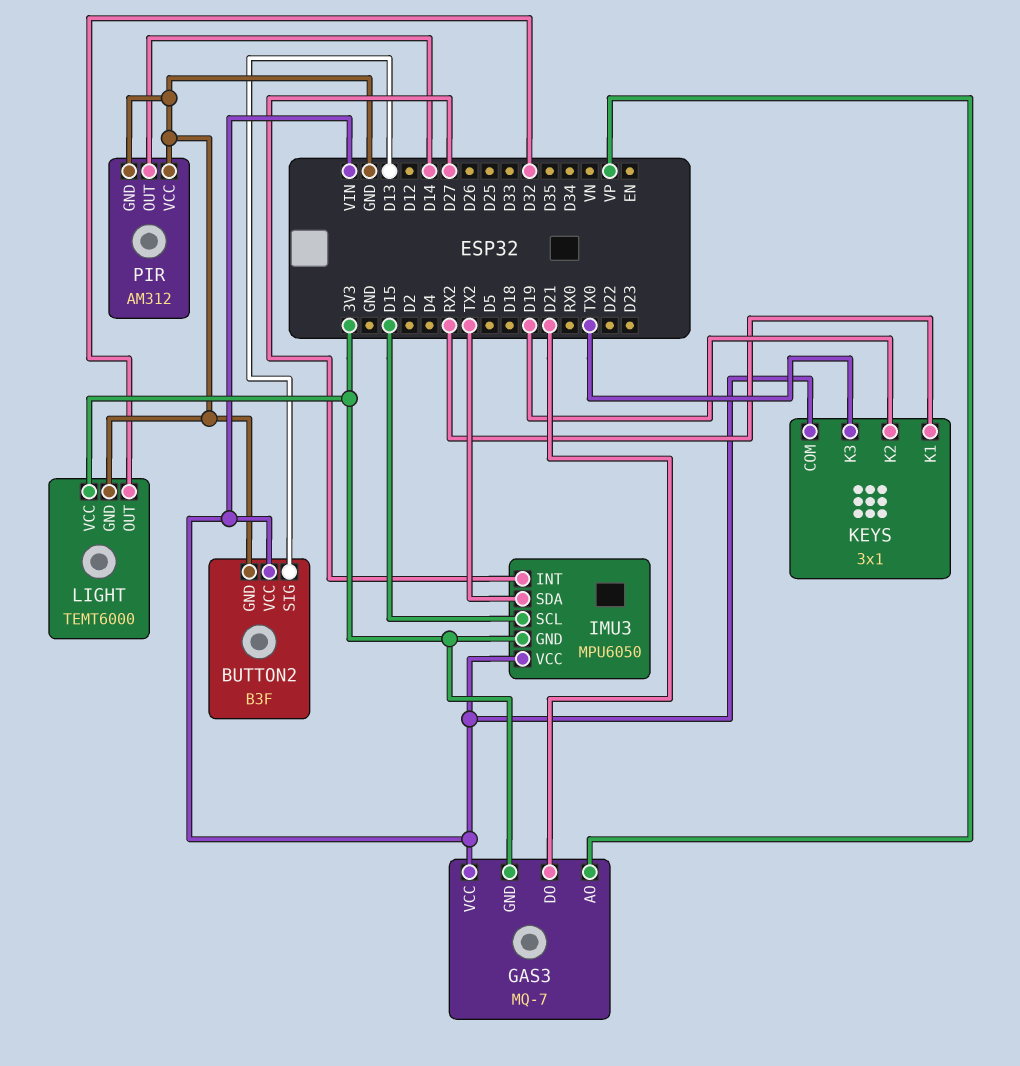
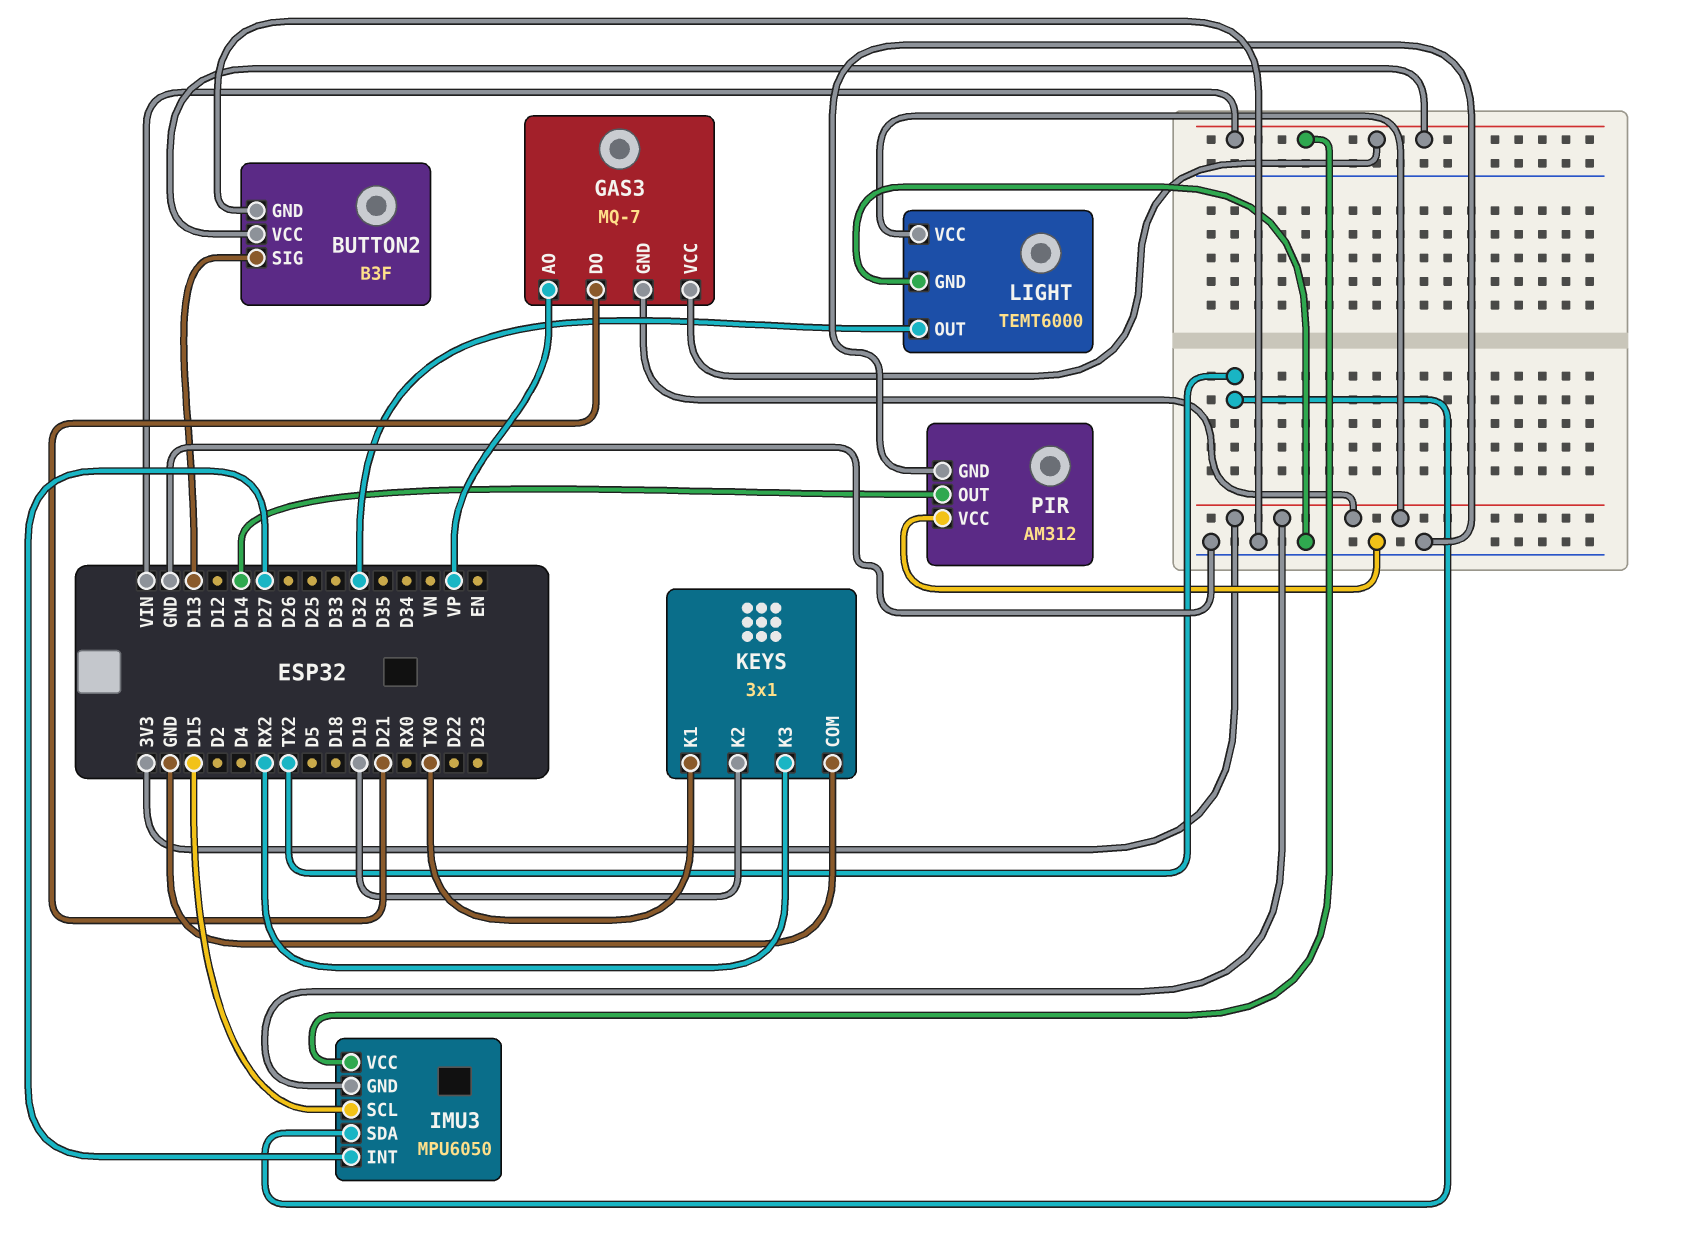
KEYS pin COM: VIN -> GND
KEYS pin K1: RX2 -> TX0
KEYS pin K3: TX0 -> RX2

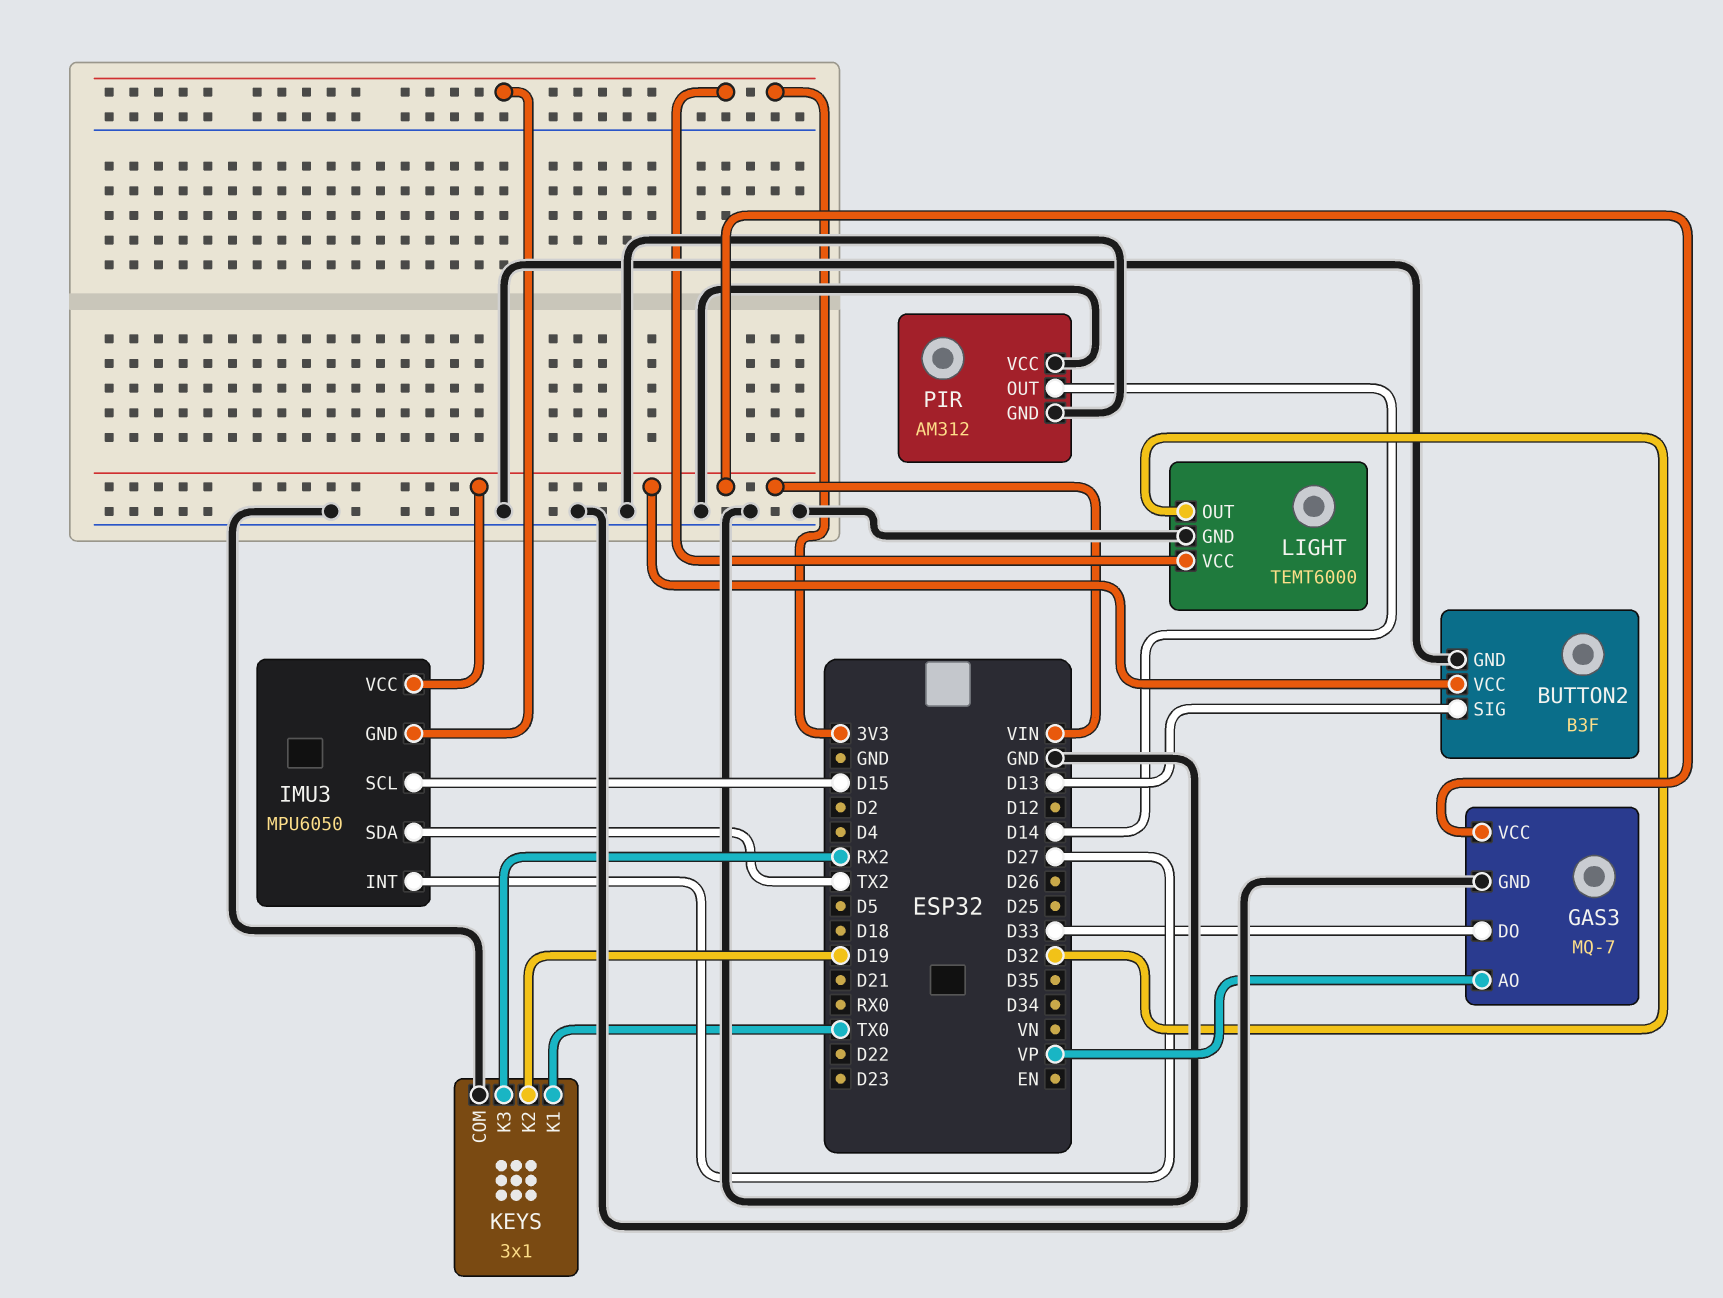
GAS3 pin DO: D21 -> D33
GAS3 pin GND: 3V3 -> GND

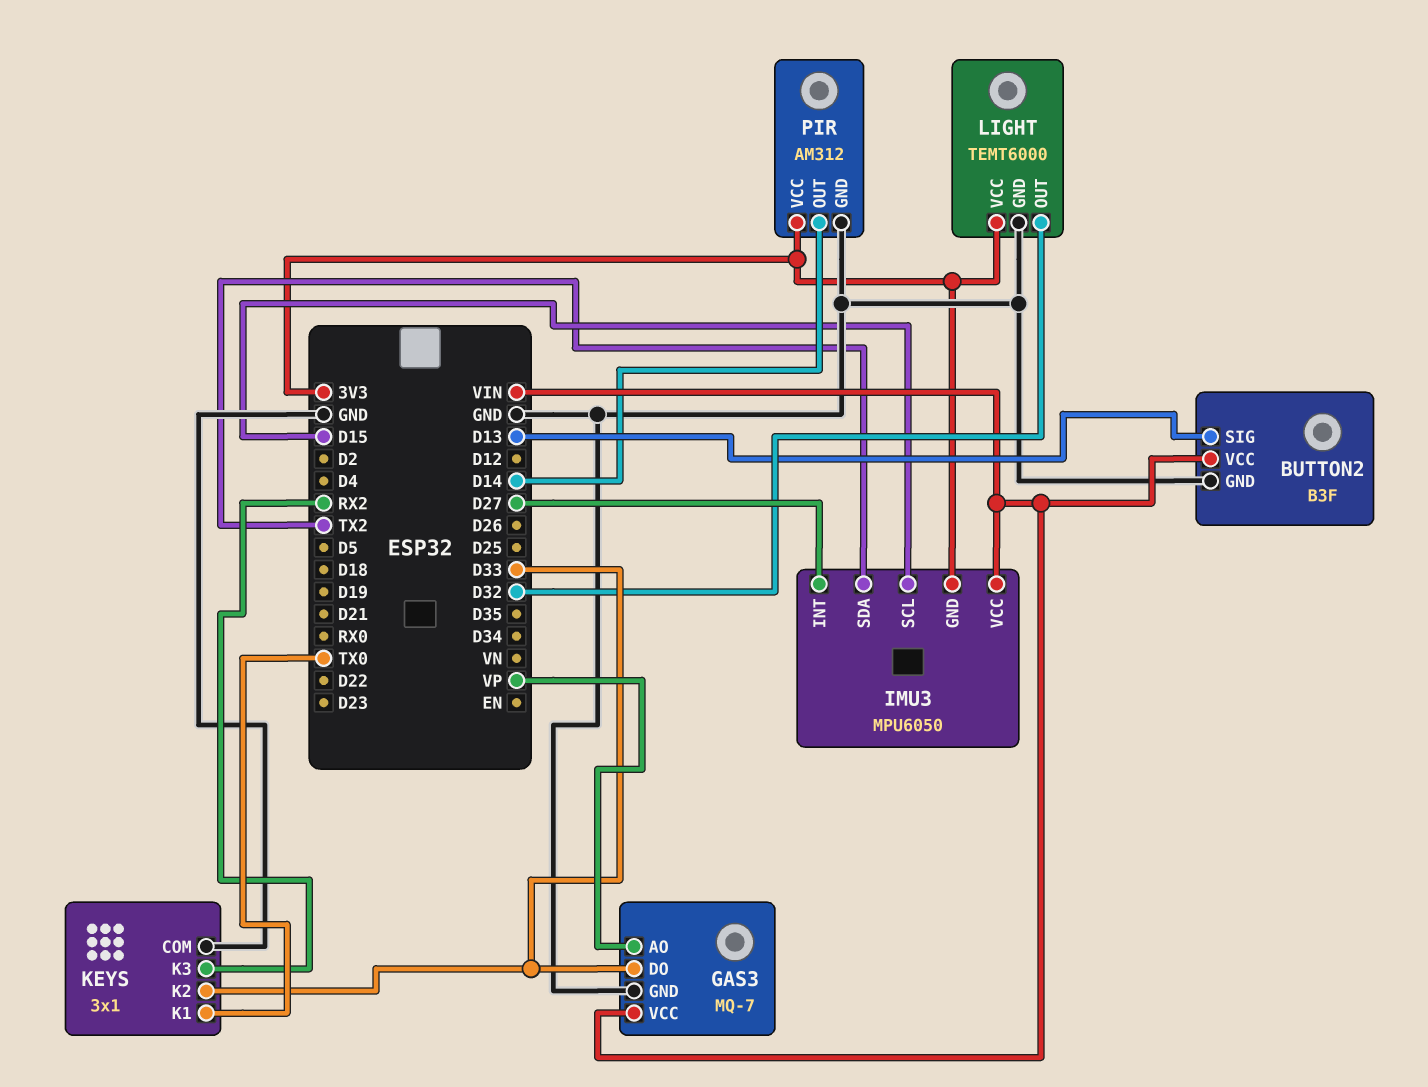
KEYS pin K2: D19 -> D33
PIR pin VCC: GND -> 3V3

